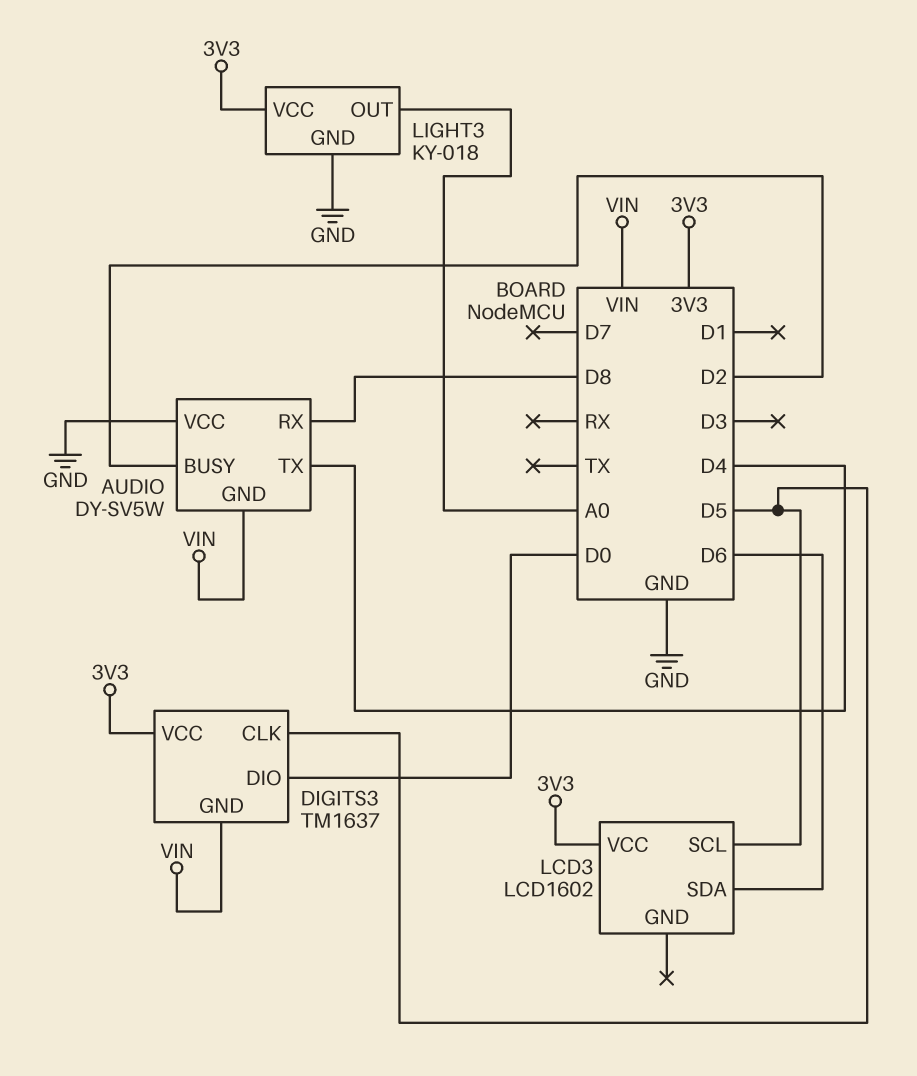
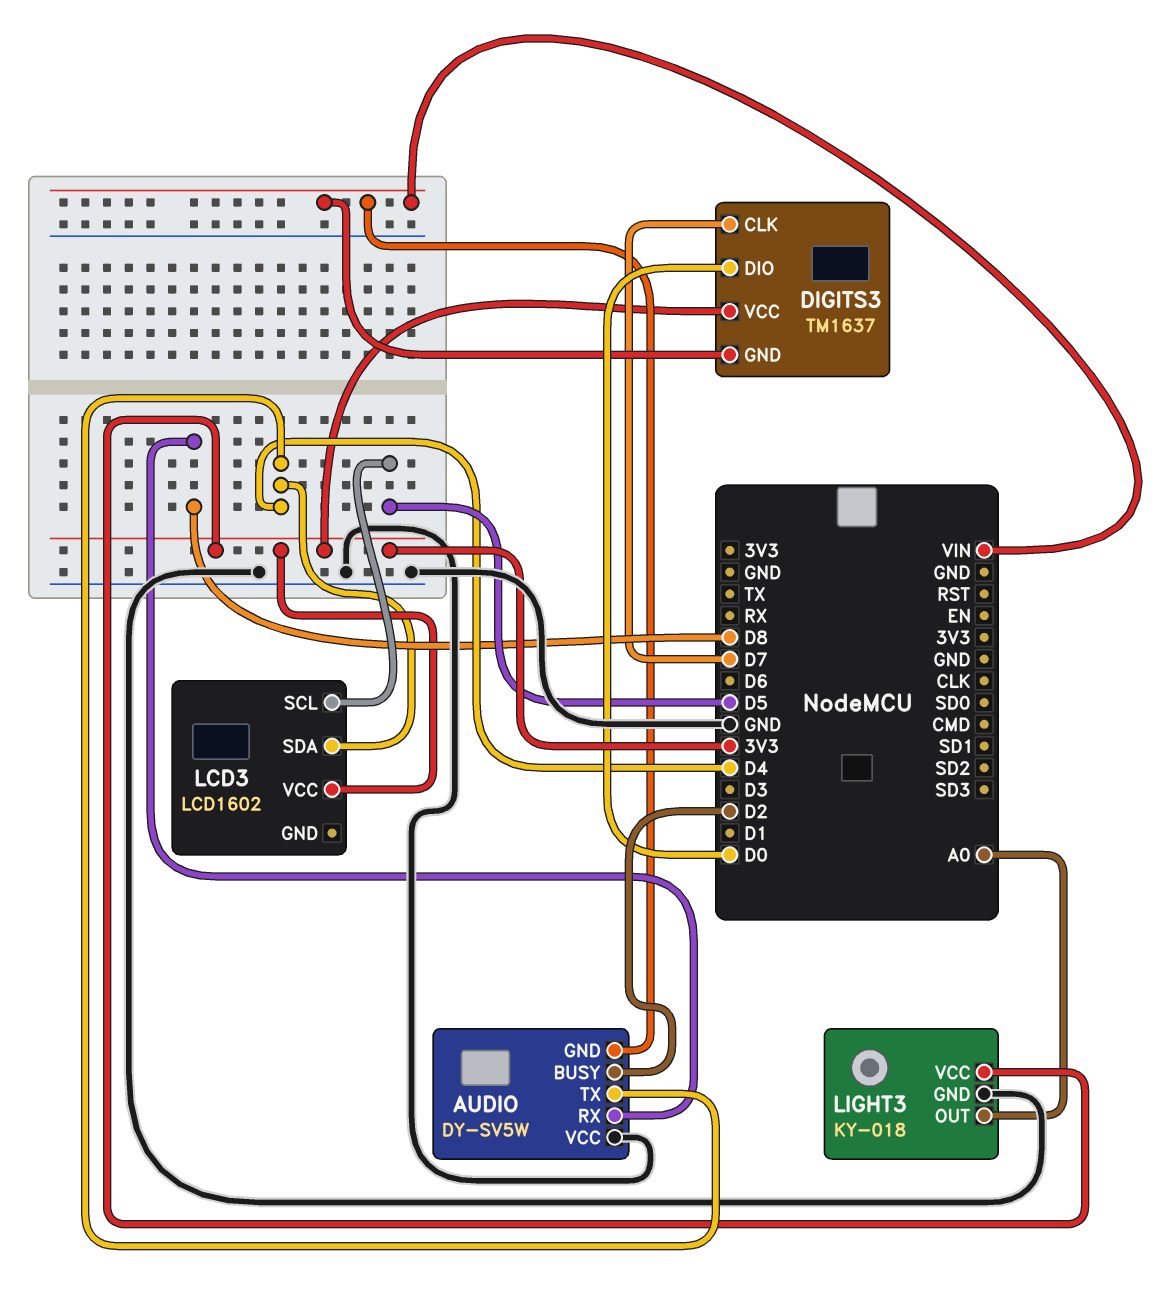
DIGITS3 pin CLK: D5 -> D7
LCD3 pin SDA: D6 -> D4

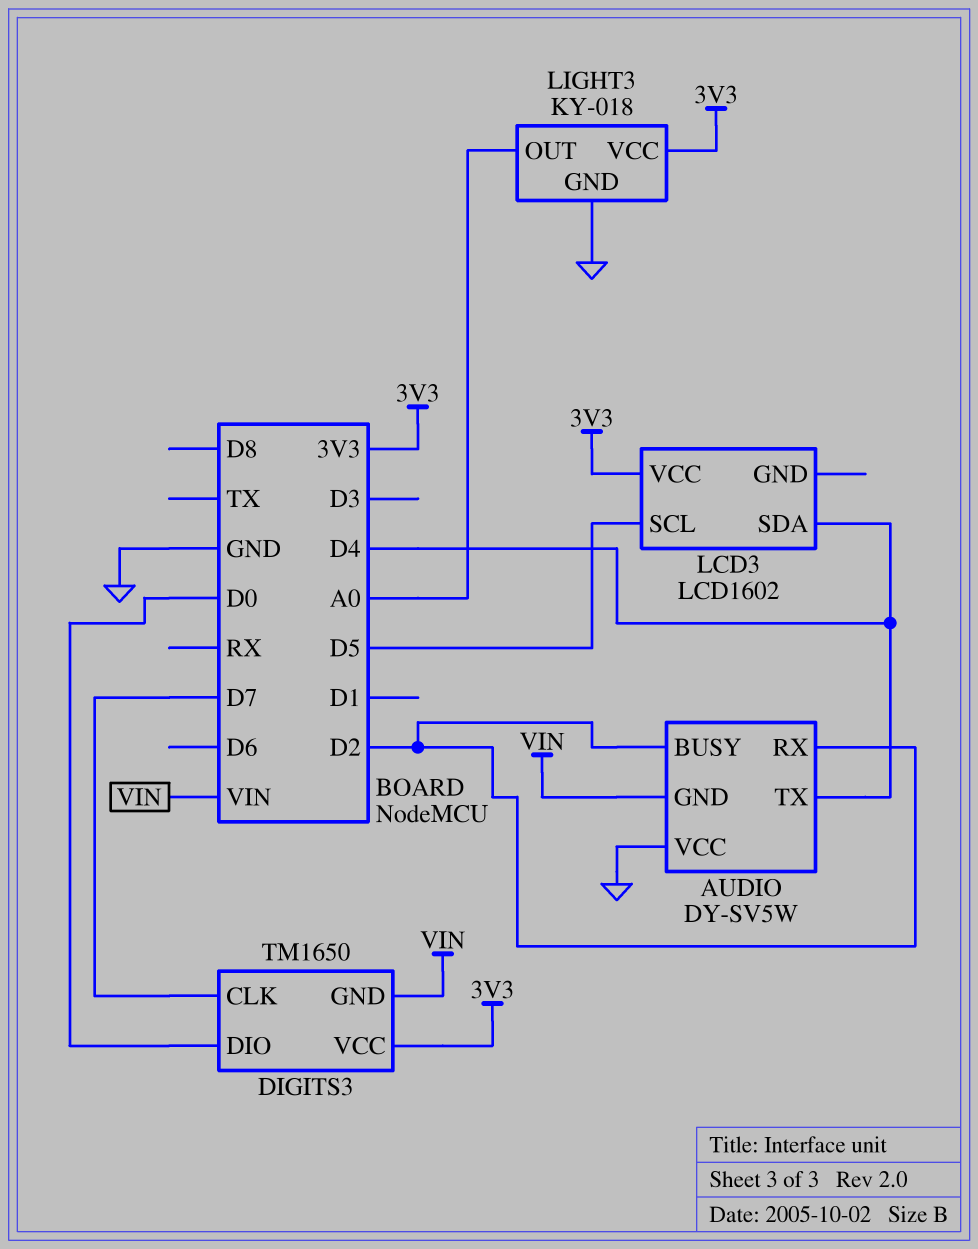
AUDIO pin RX: D8 -> D2
DIGITS3: TM1637 -> TM1650

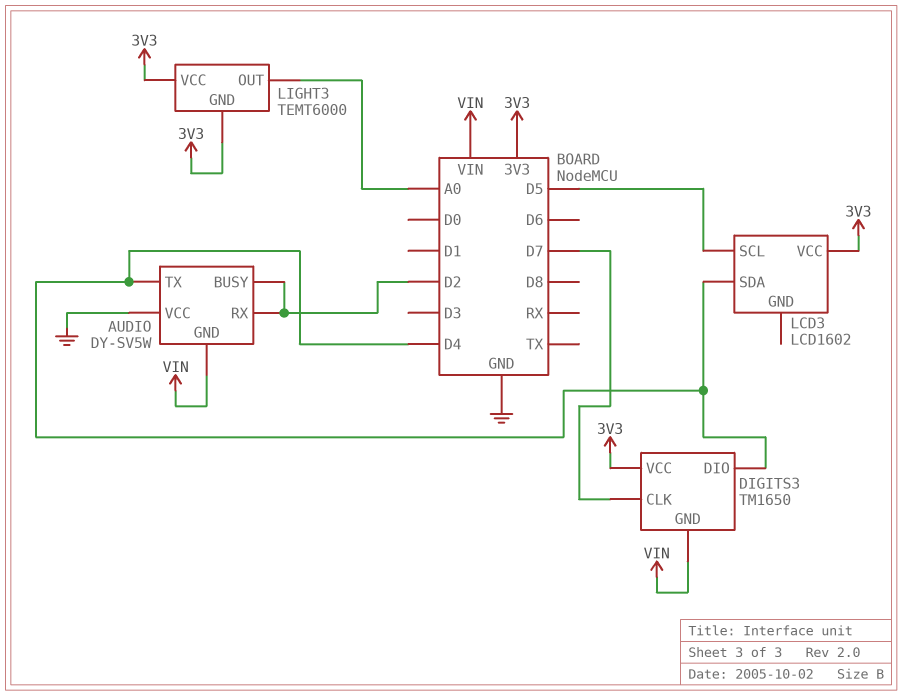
DIGITS3 pin DIO: D0 -> D4
LIGHT3: KY-018 -> TEMT6000
LIGHT3 pin GND: GND -> 3V3

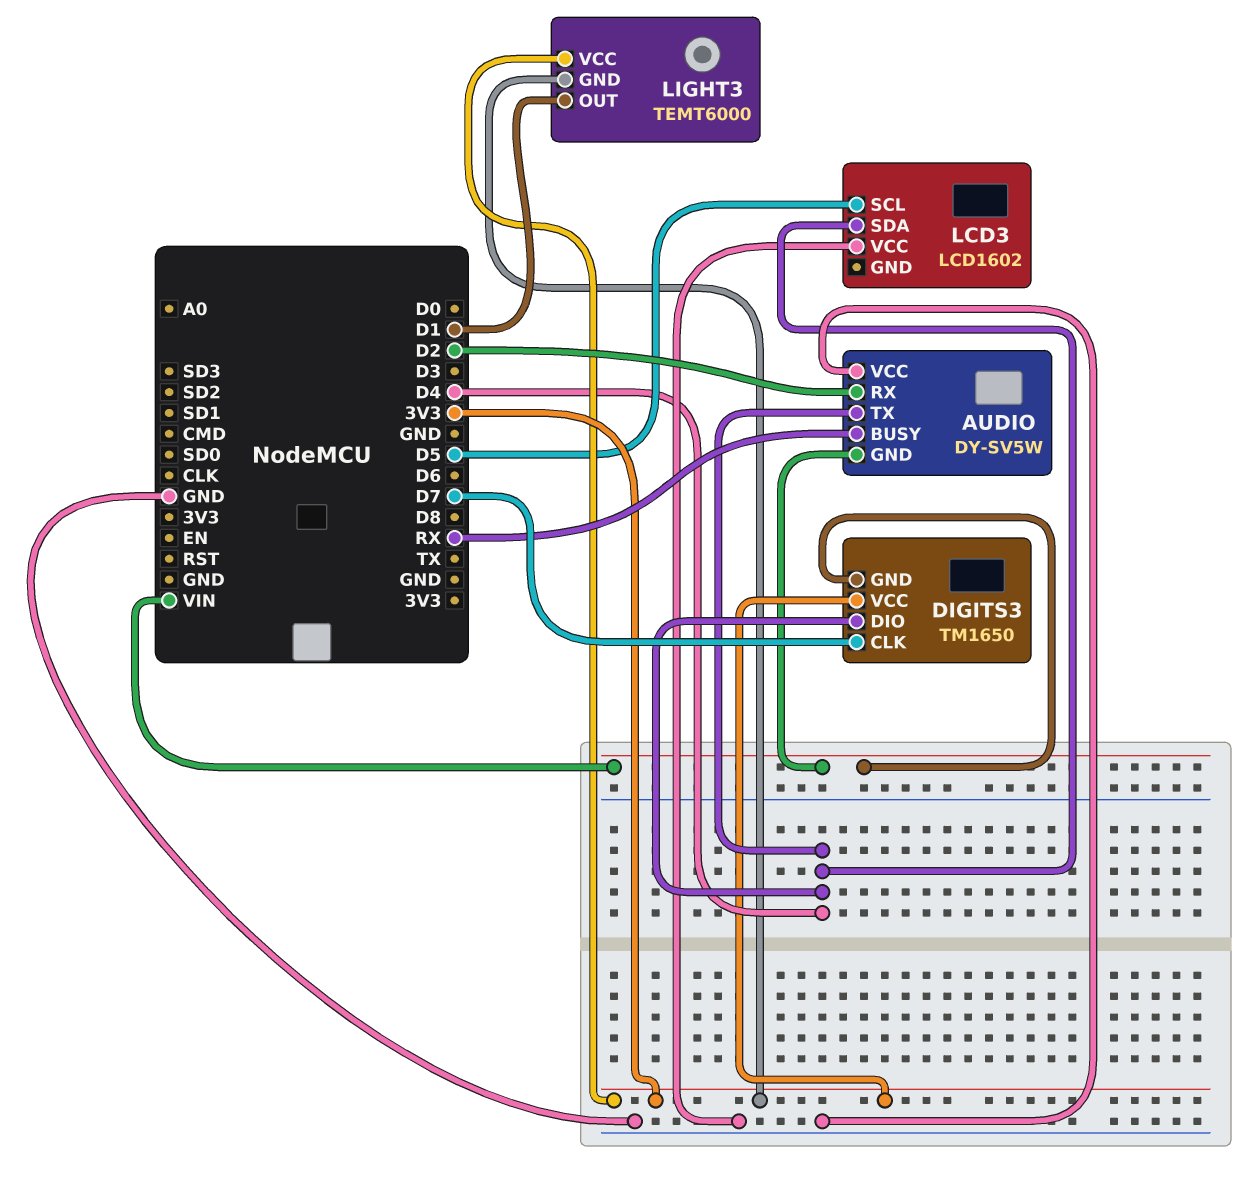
AUDIO pin BUSY: D2 -> RX
LCD3 pin VCC: 3V3 -> GND
LIGHT3 pin OUT: A0 -> D1

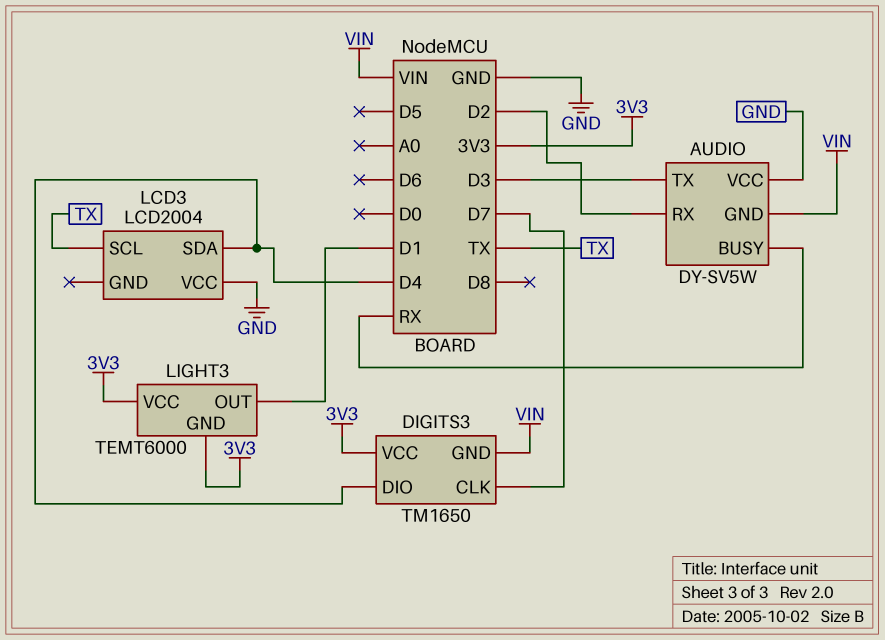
AUDIO pin TX: D4 -> D3
LCD3: LCD1602 -> LCD2004
LCD3 pin SCL: D5 -> TX

